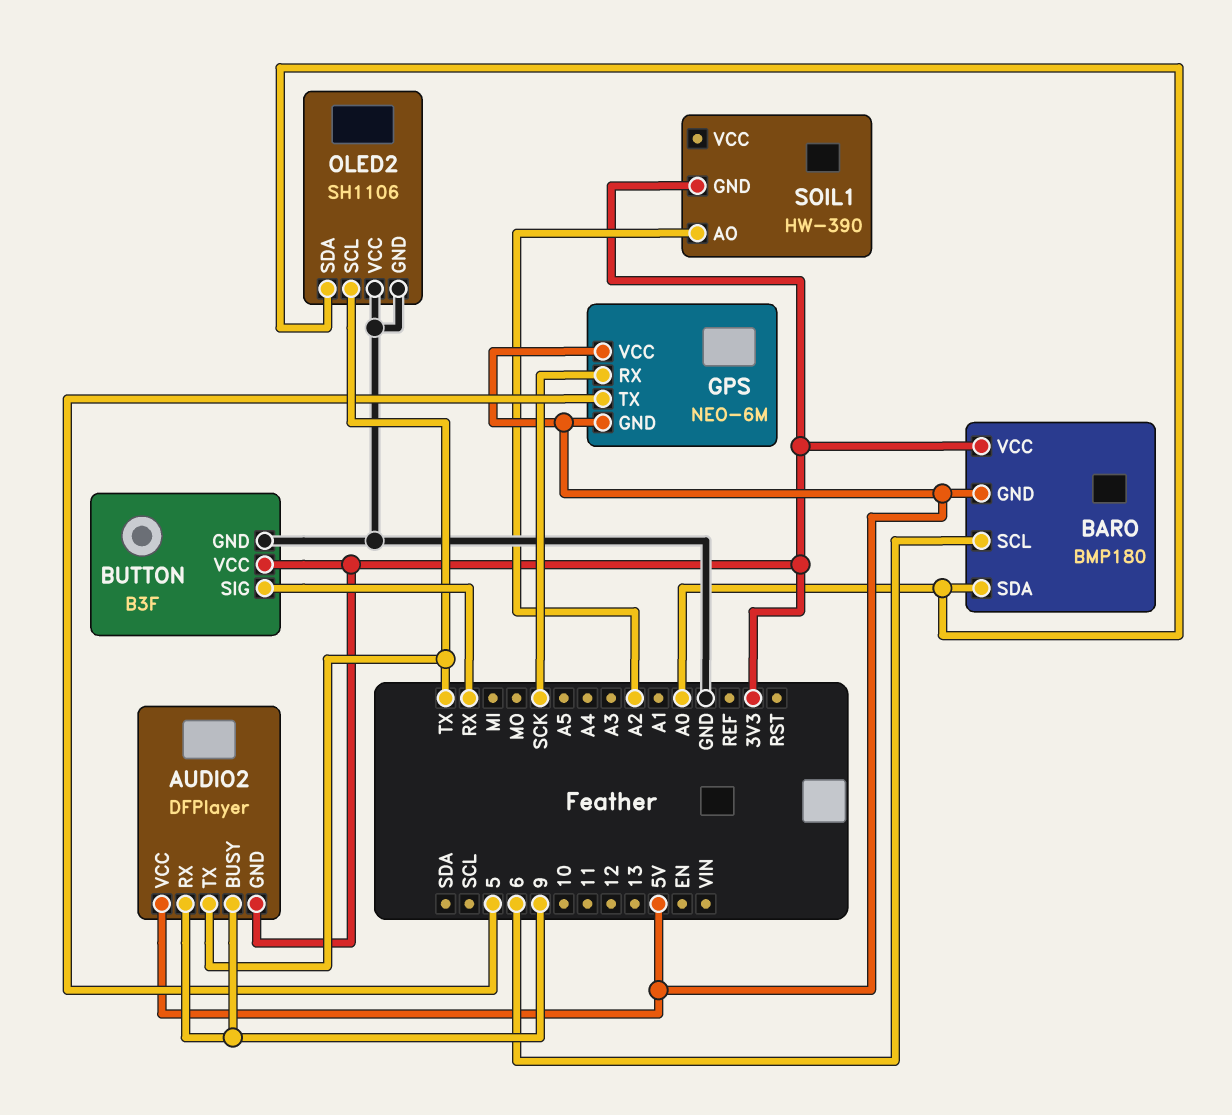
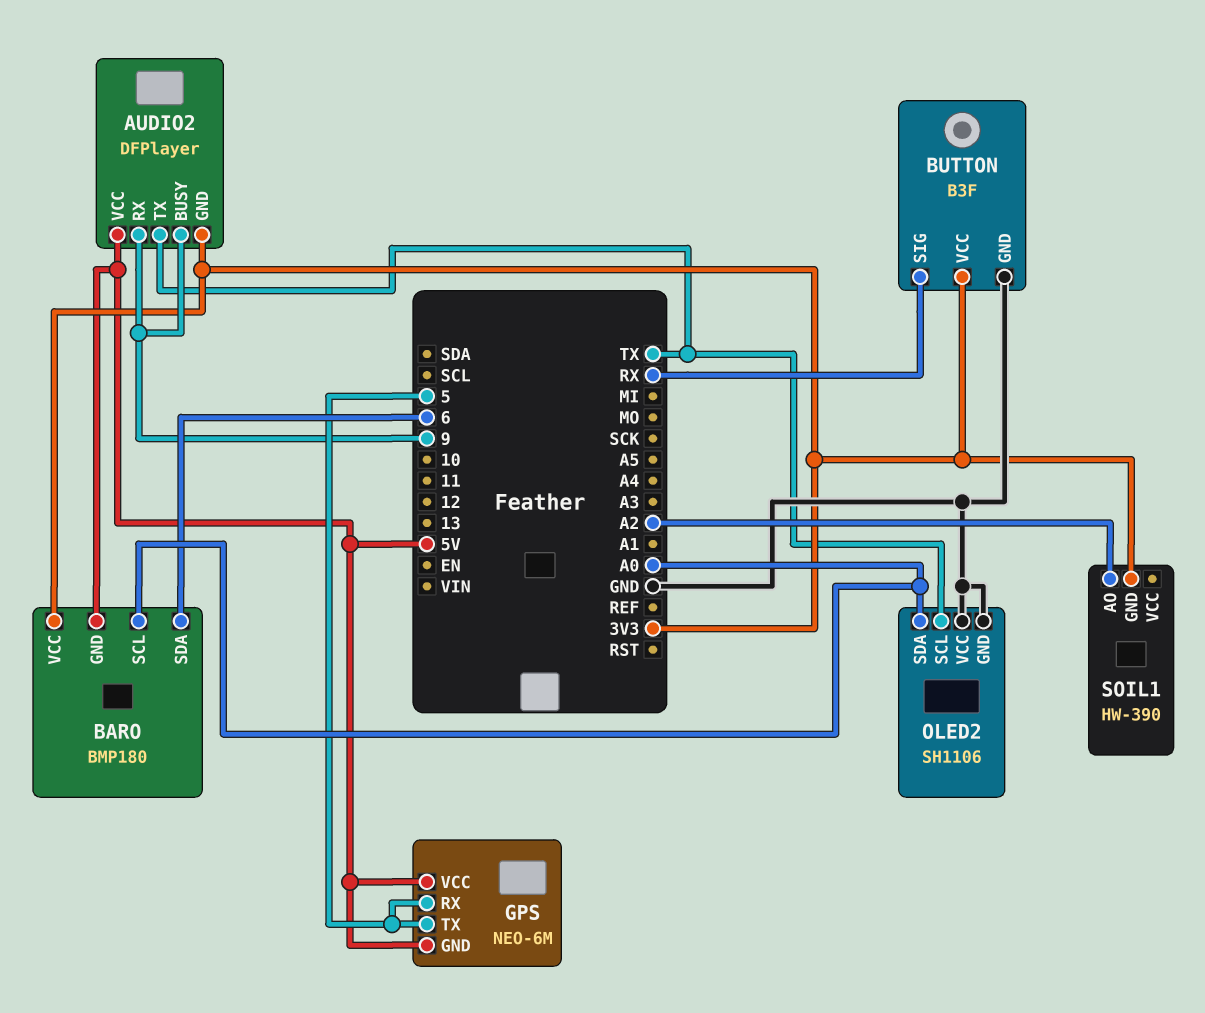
BARO pin SCL: 6 -> A0
BARO pin SDA: A0 -> 6
GPS pin RX: SCK -> 5

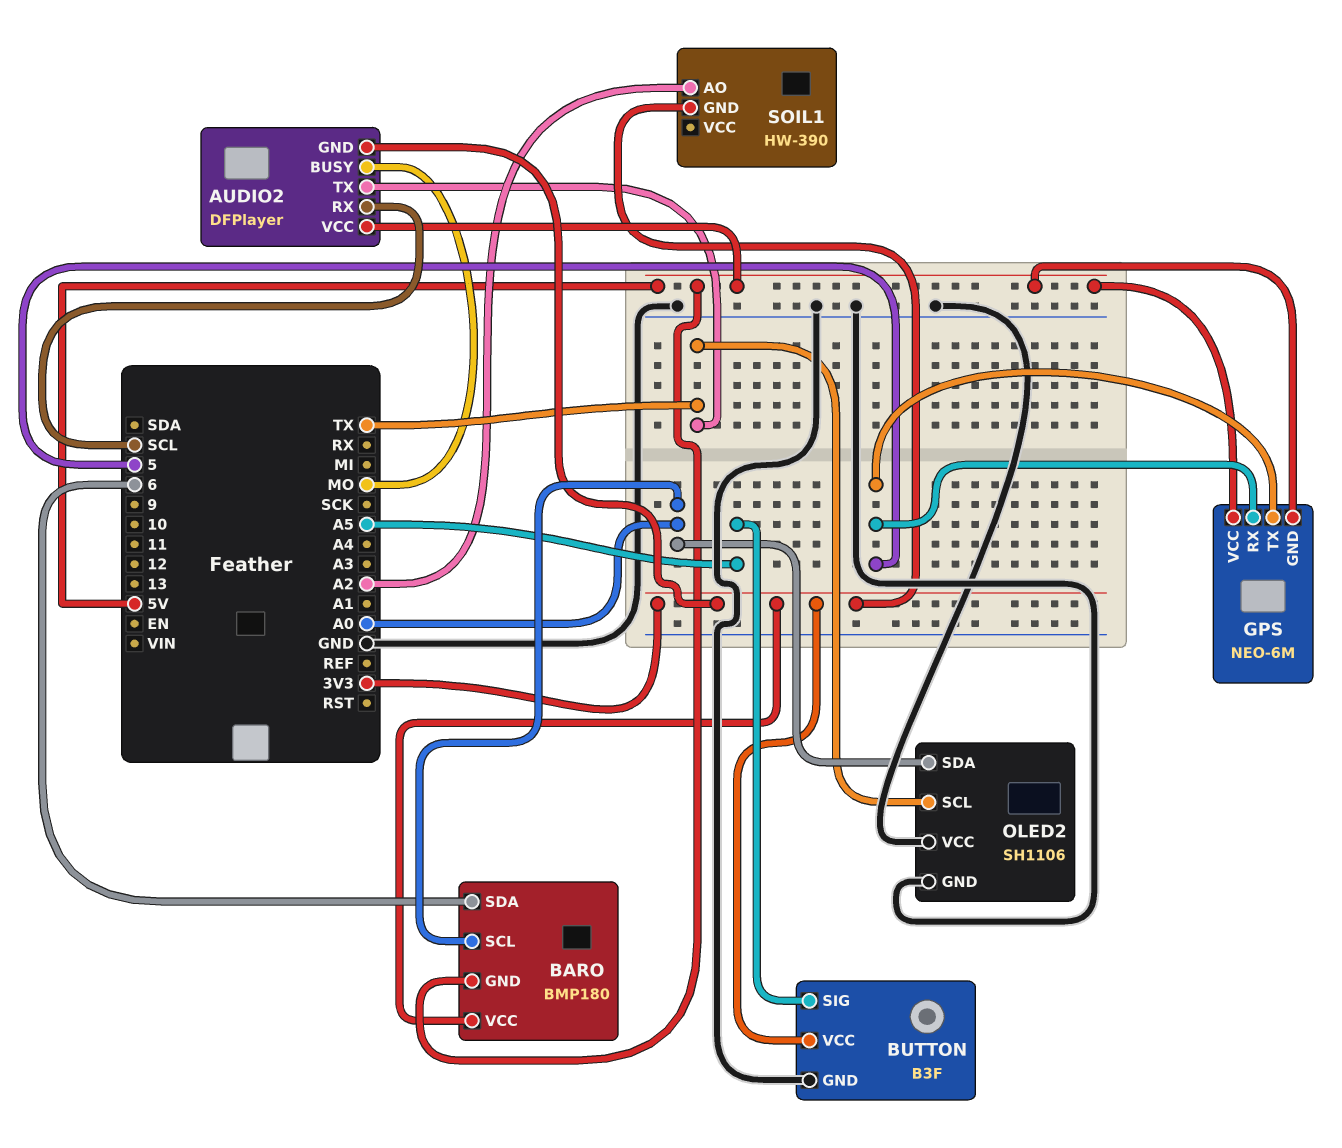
AUDIO2 pin BUSY: 9 -> MO
AUDIO2 pin RX: 9 -> SCL
BUTTON pin SIG: RX -> A5

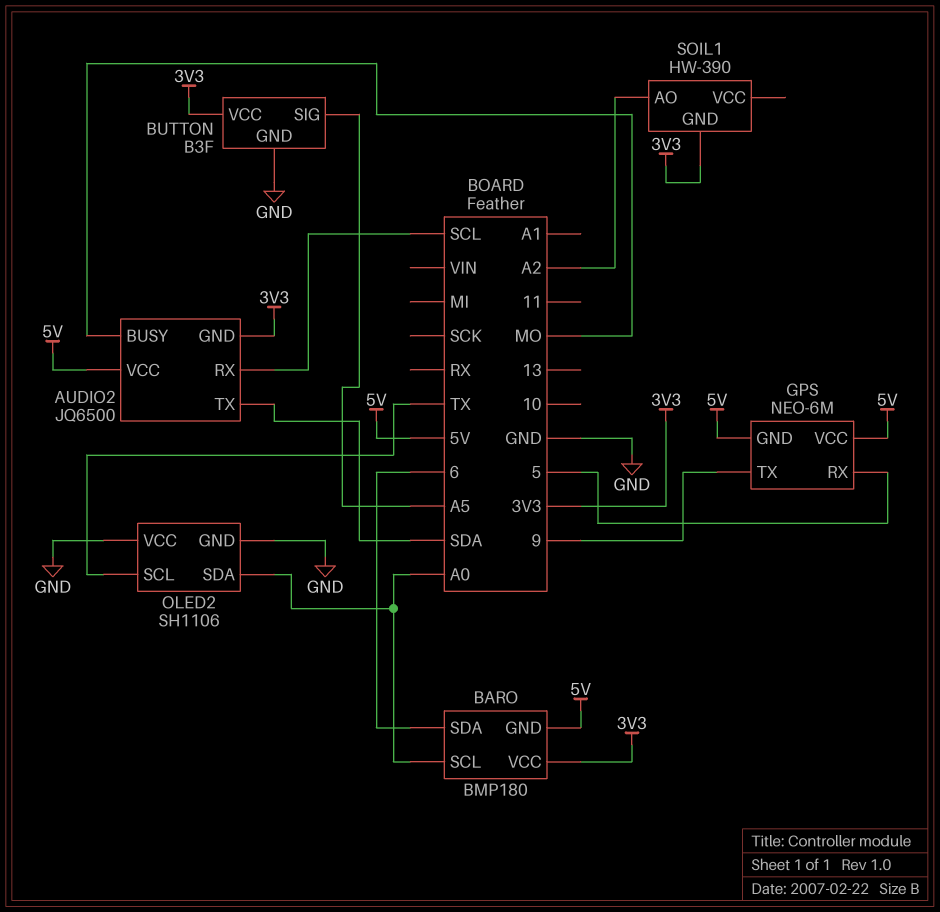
AUDIO2: DFPlayer -> JQ6500
AUDIO2 pin TX: TX -> SDA
GPS pin TX: 5 -> 9

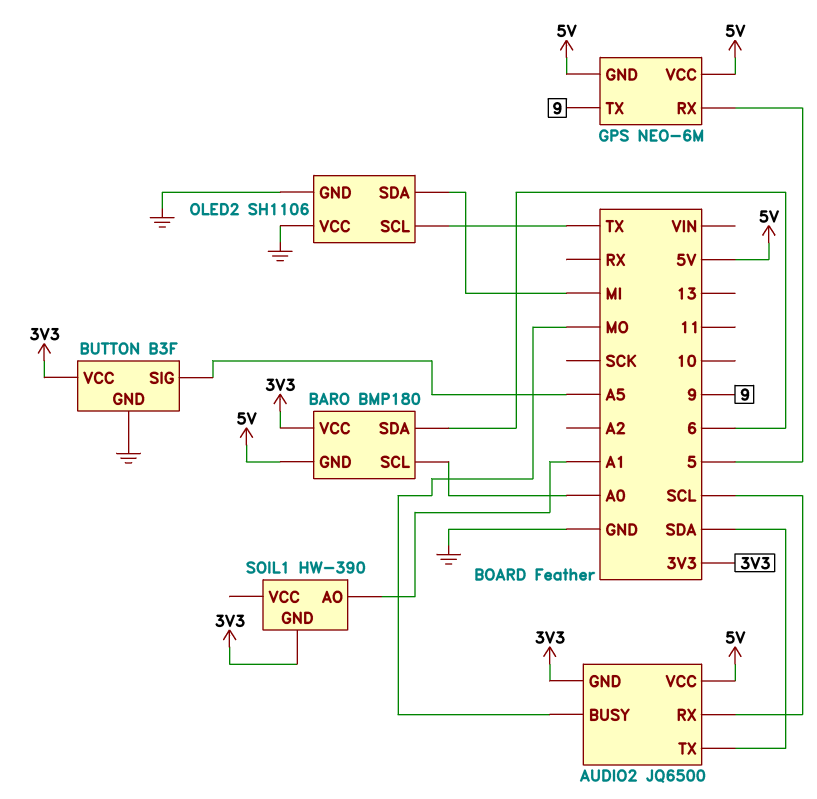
OLED2 pin SDA: A0 -> MI
SOIL1 pin AO: A2 -> A1

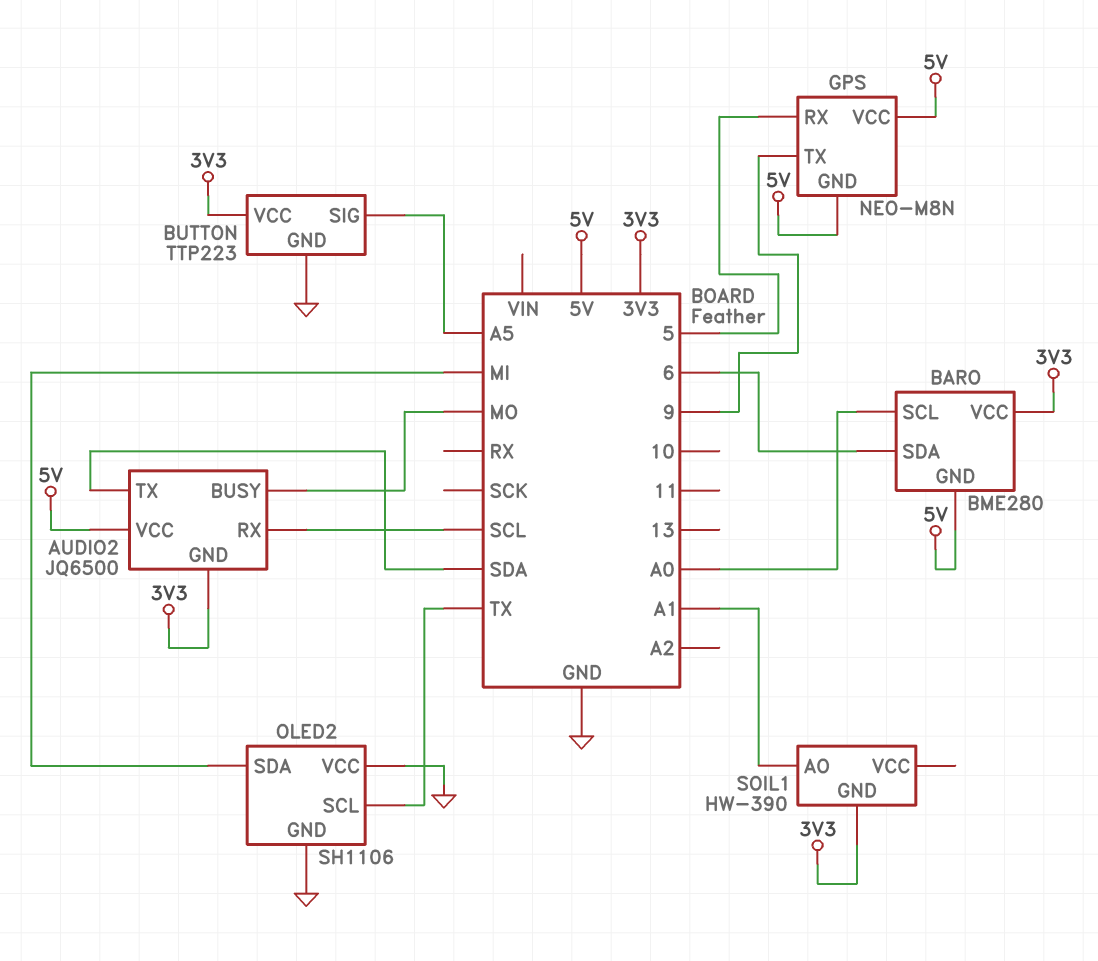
BARO: BMP180 -> BME280
BUTTON: B3F -> TTP223
GPS: NEO-6M -> NEO-M8N

